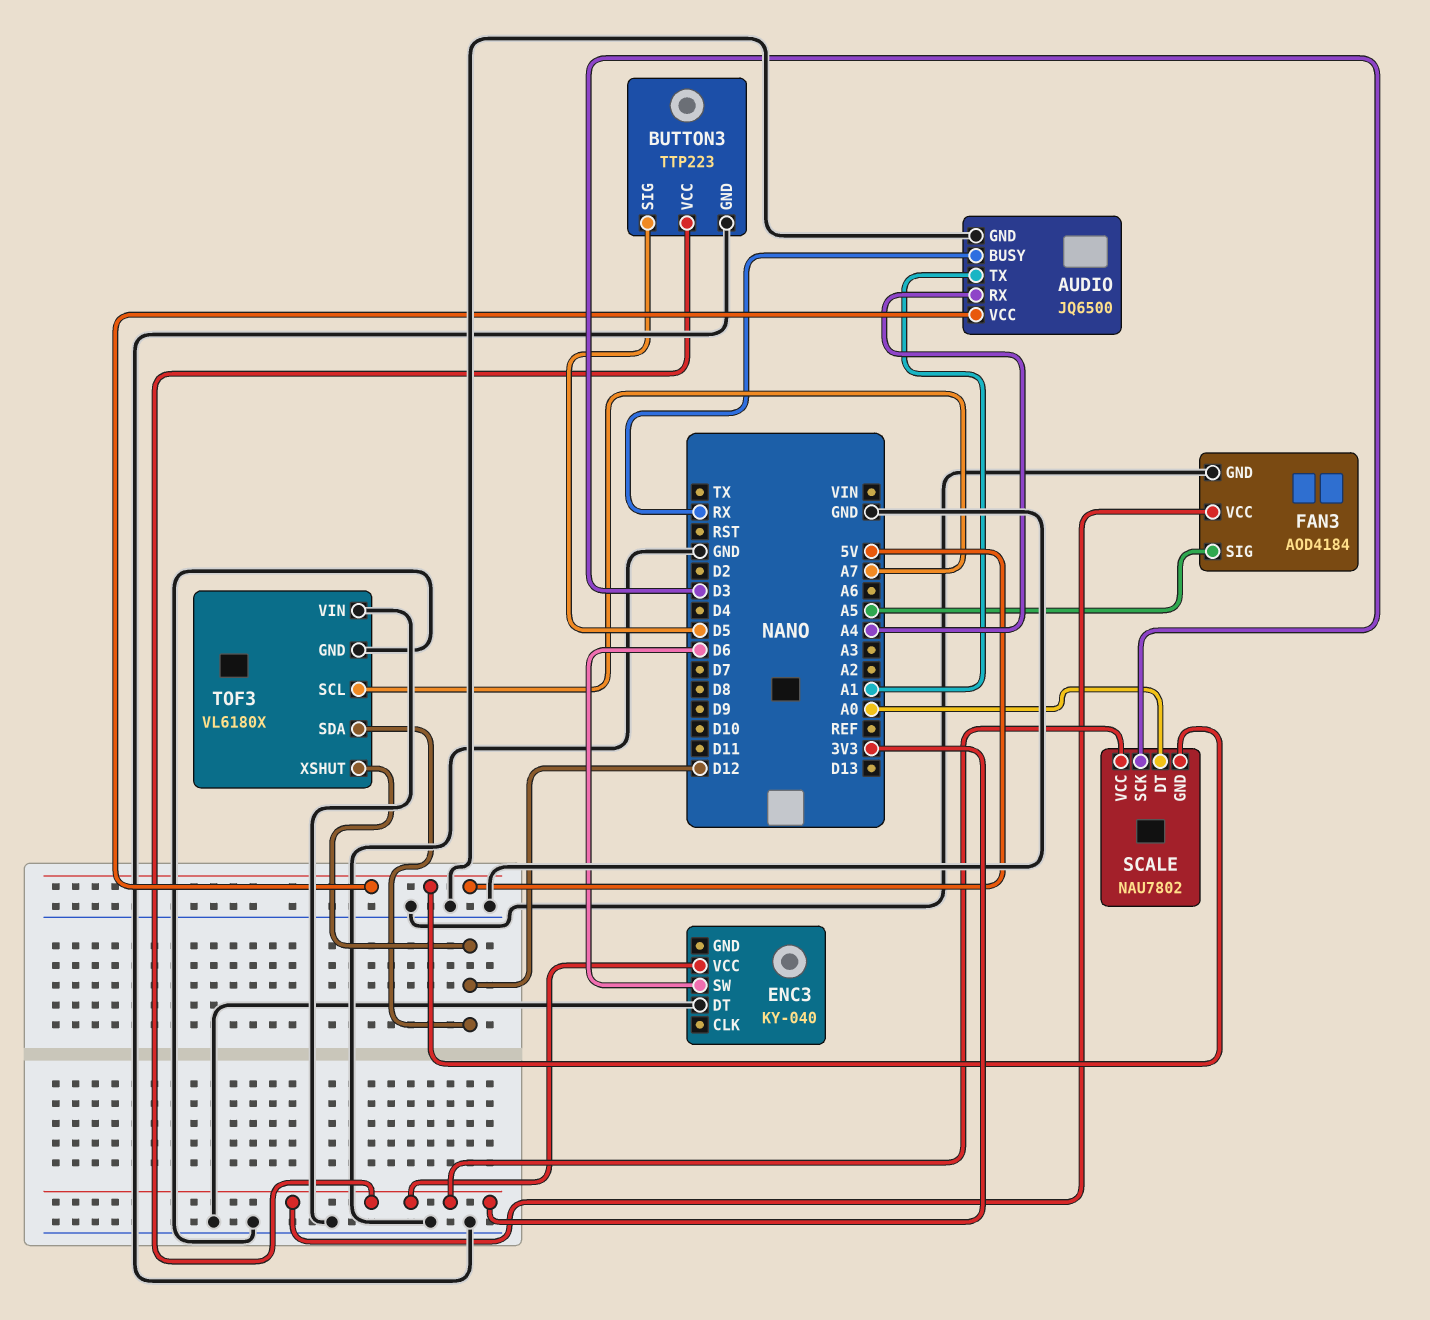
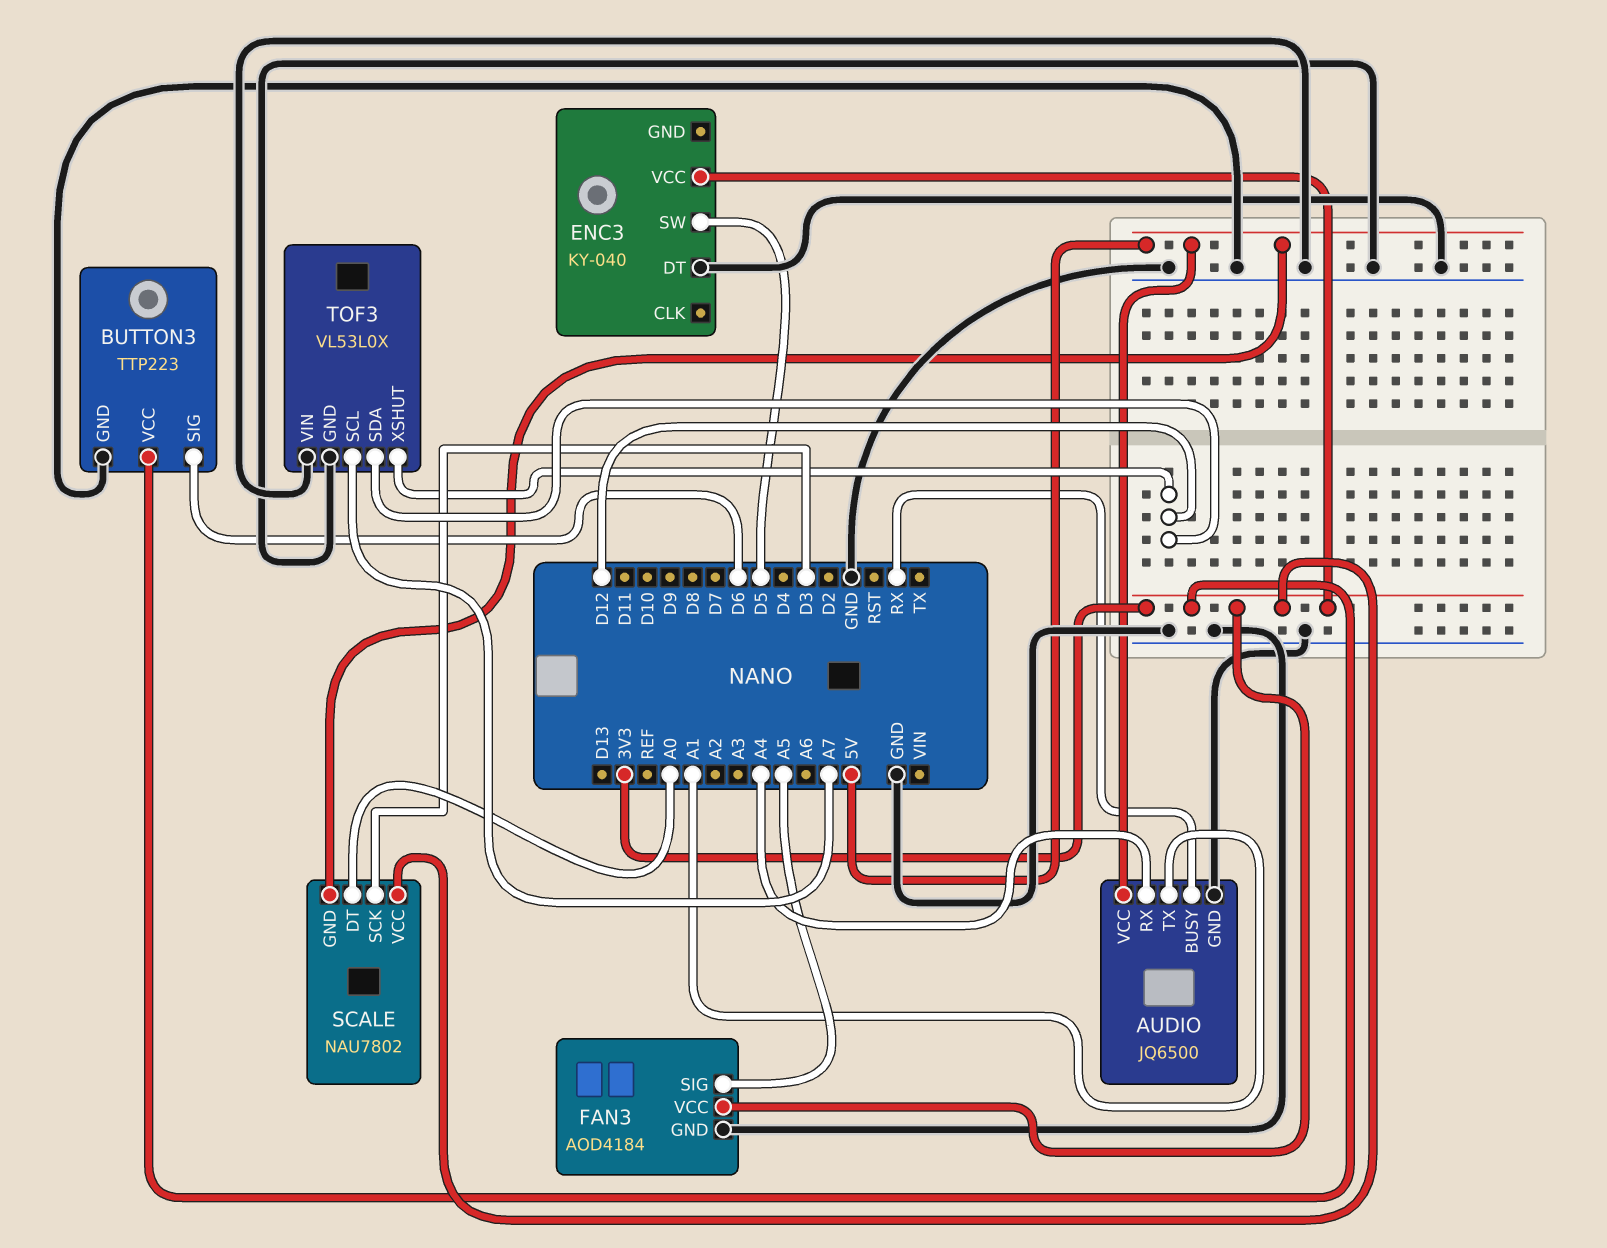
BUTTON3 pin SIG: D5 -> D6
ENC3 pin SW: D6 -> D5
TOF3: VL6180X -> VL53L0X

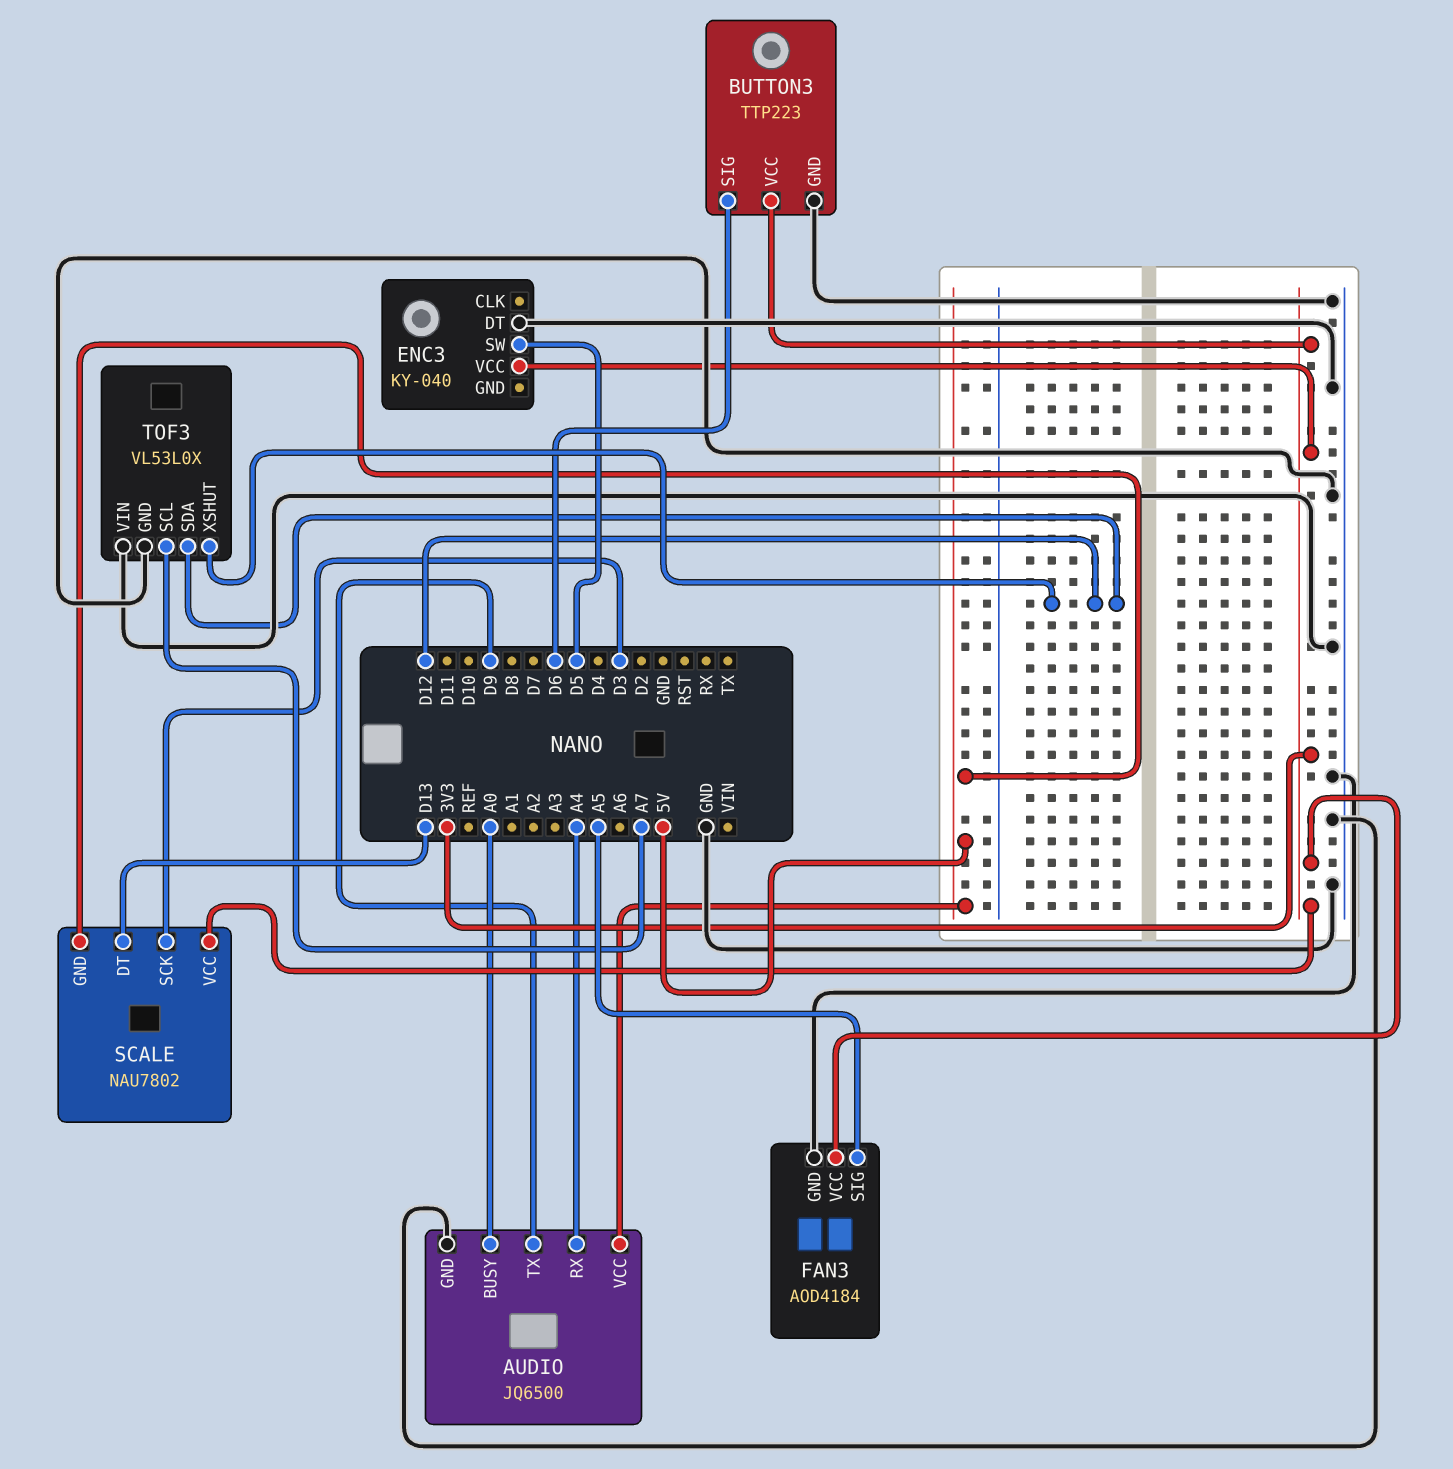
AUDIO pin BUSY: RX -> A0
AUDIO pin TX: A1 -> D9
SCALE pin DT: A0 -> D13

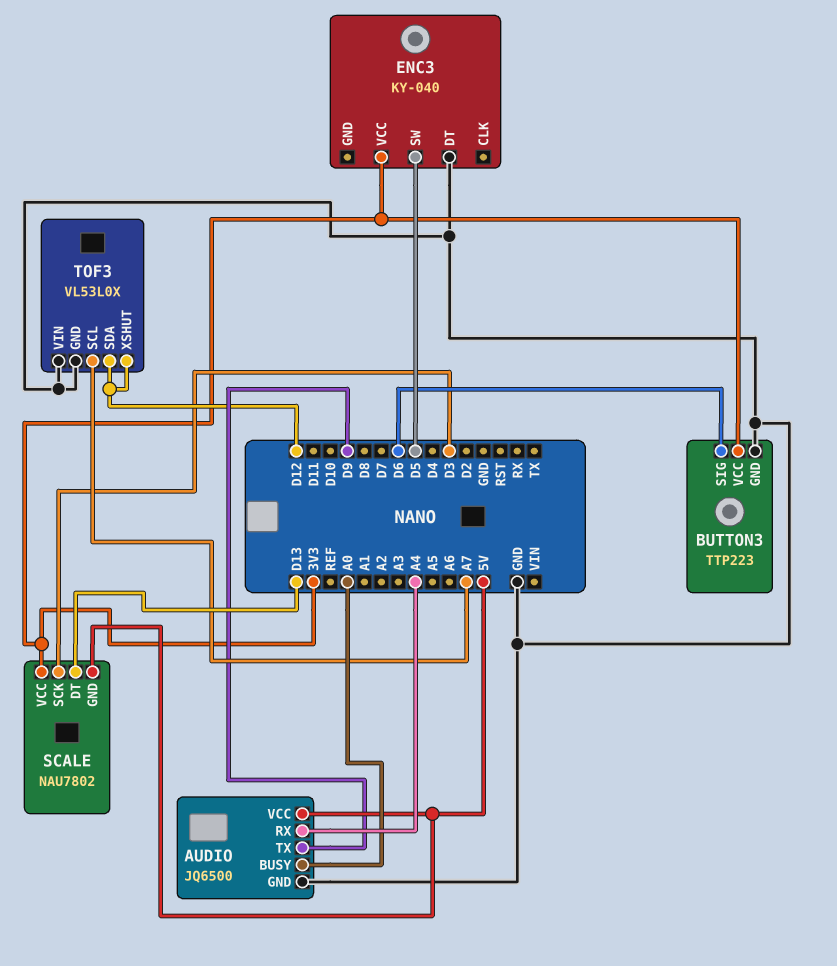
FAN3: AOD4184 -> none
FAN3 pin GND: GND -> none
FAN3 pin SIG: A5 -> none
FAN3 pin VCC: 3V3 -> none

